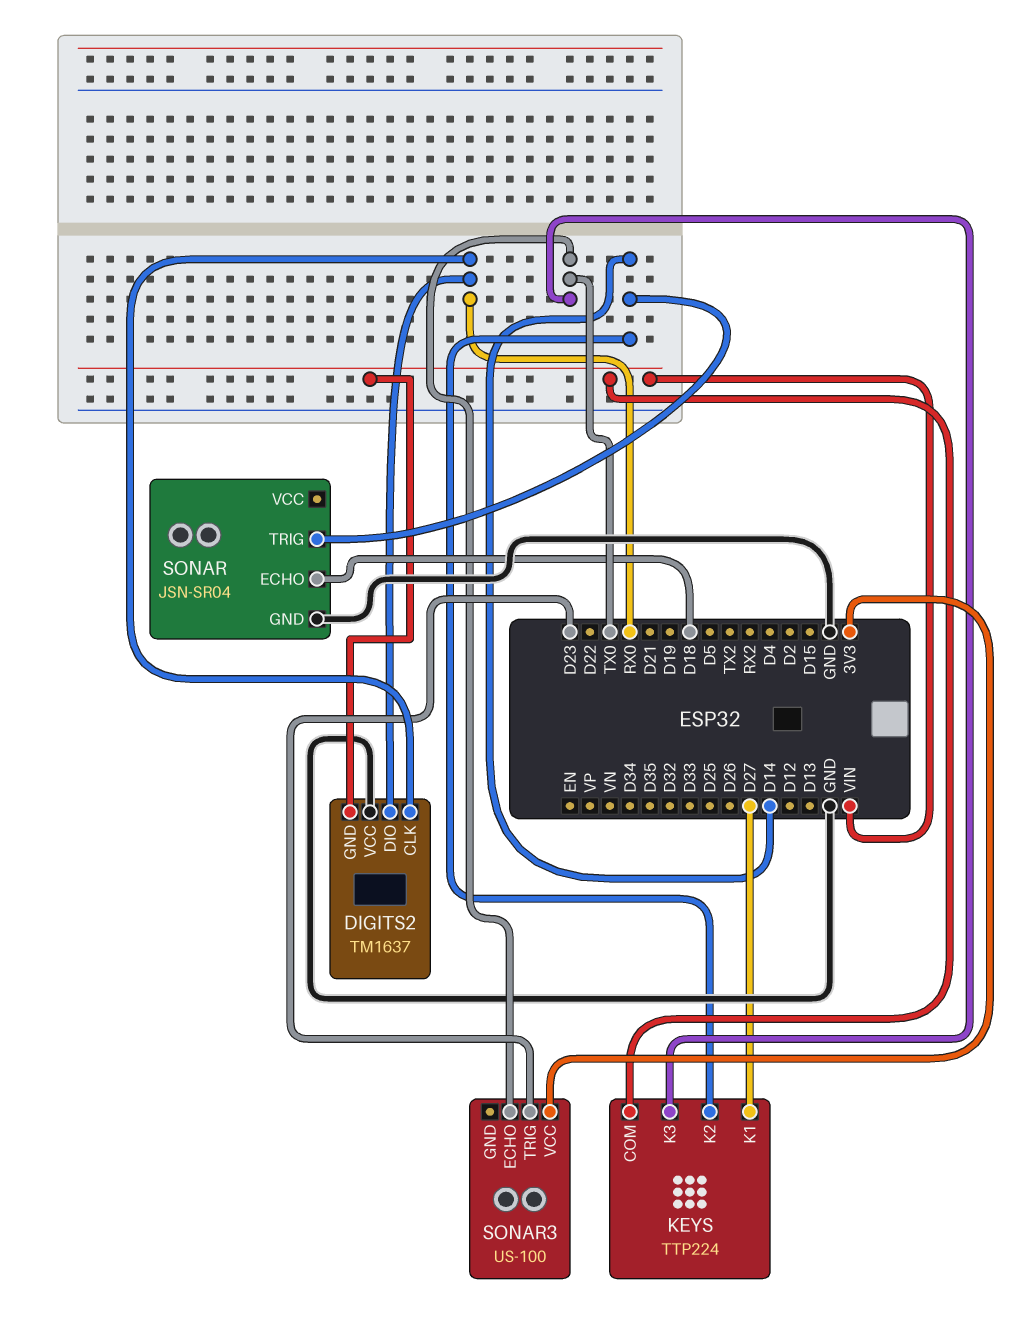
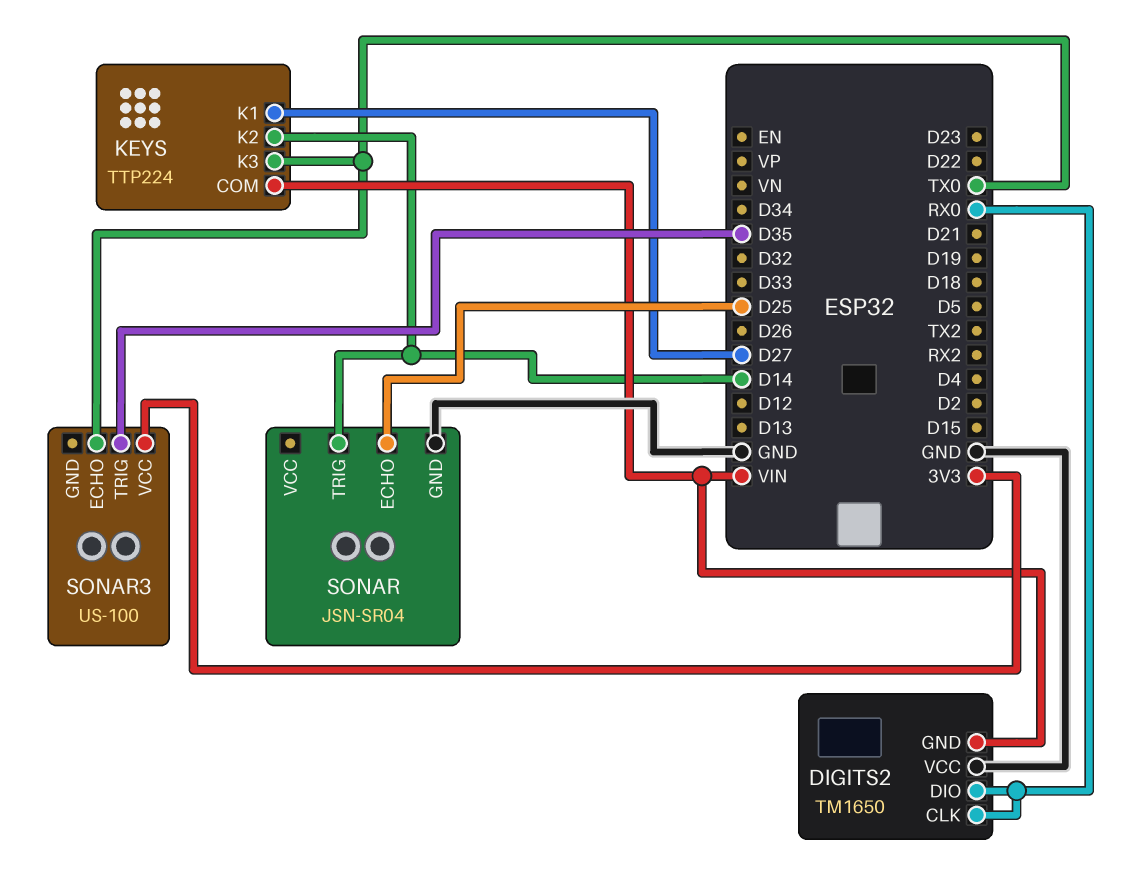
DIGITS2: TM1637 -> TM1650
SONAR pin ECHO: D18 -> D25
SONAR3 pin TRIG: D23 -> D35

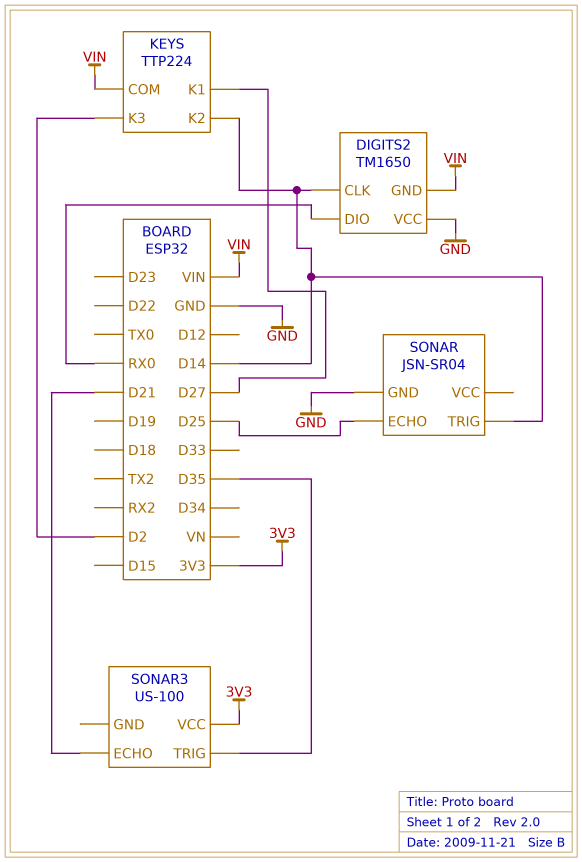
DIGITS2 pin CLK: RX0 -> D14
KEYS pin K3: TX0 -> D2
SONAR3 pin ECHO: TX0 -> D21

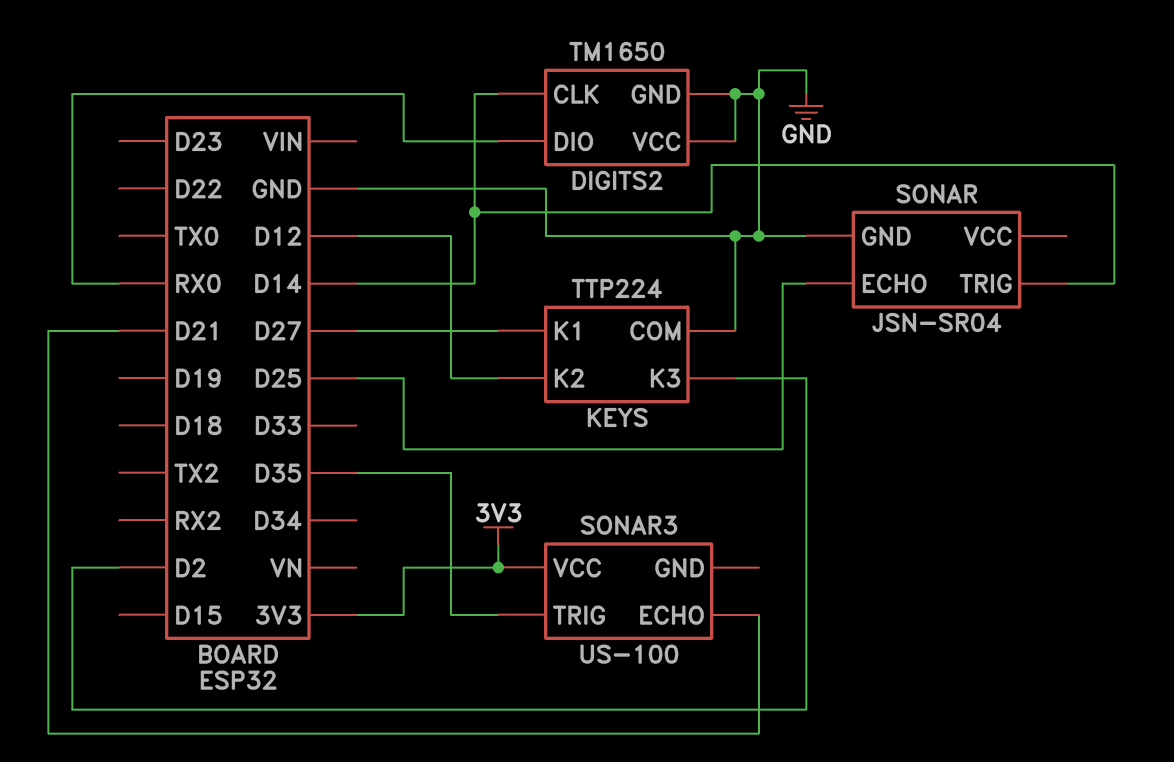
DIGITS2 pin GND: VIN -> GND
KEYS pin COM: VIN -> GND
KEYS pin K2: D14 -> D12

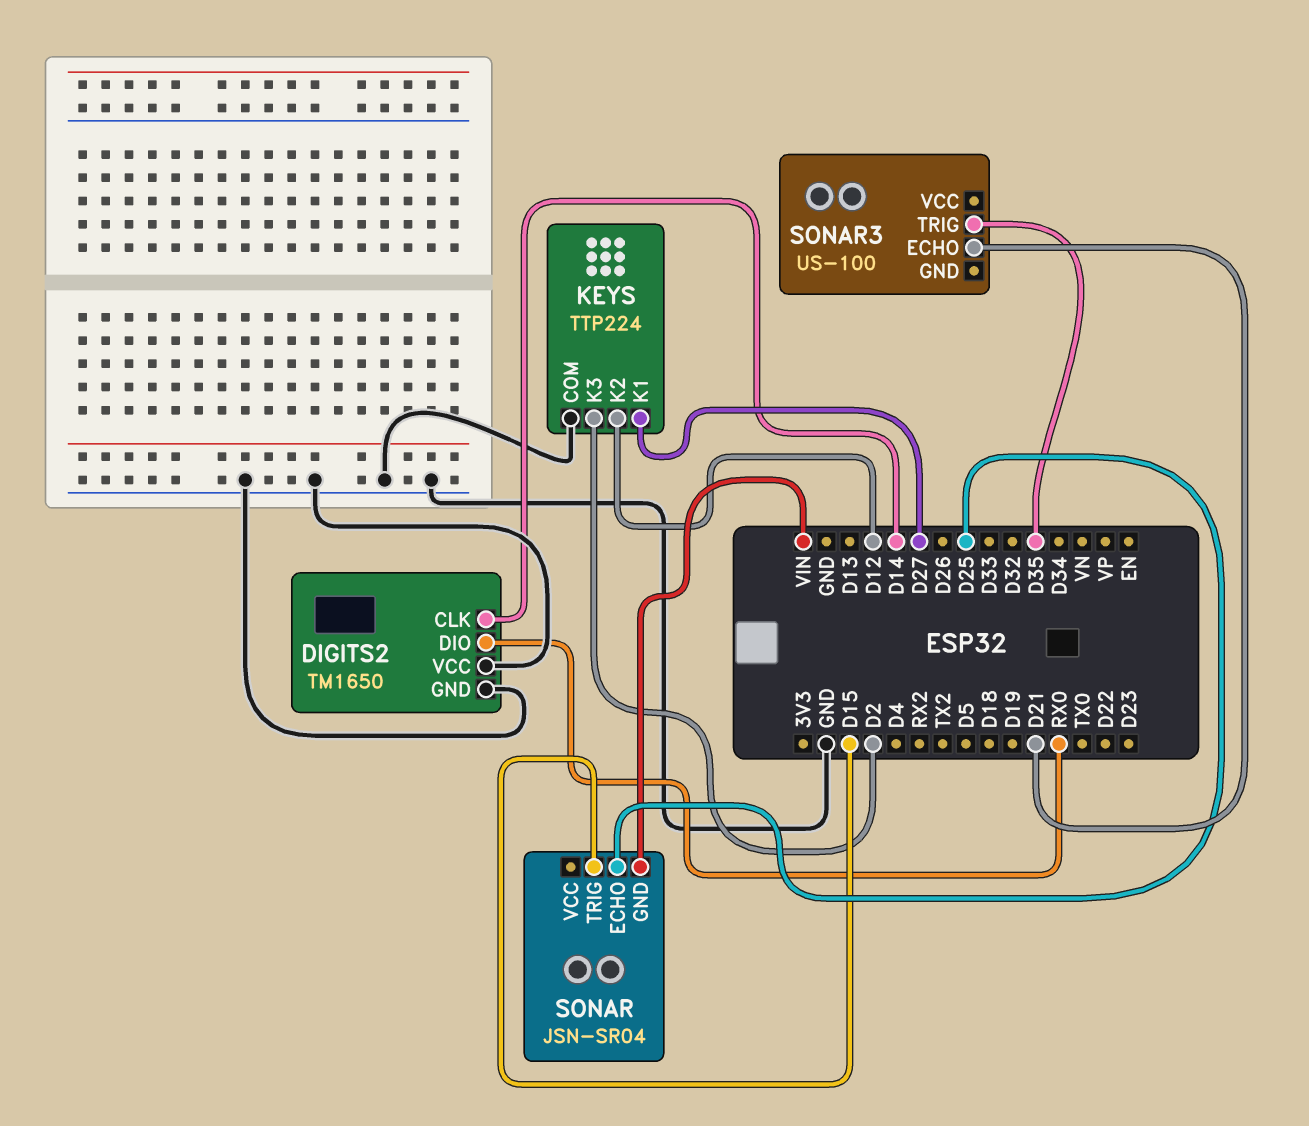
SONAR pin GND: GND -> VIN
SONAR pin TRIG: D14 -> D15
SONAR3 pin VCC: 3V3 -> none

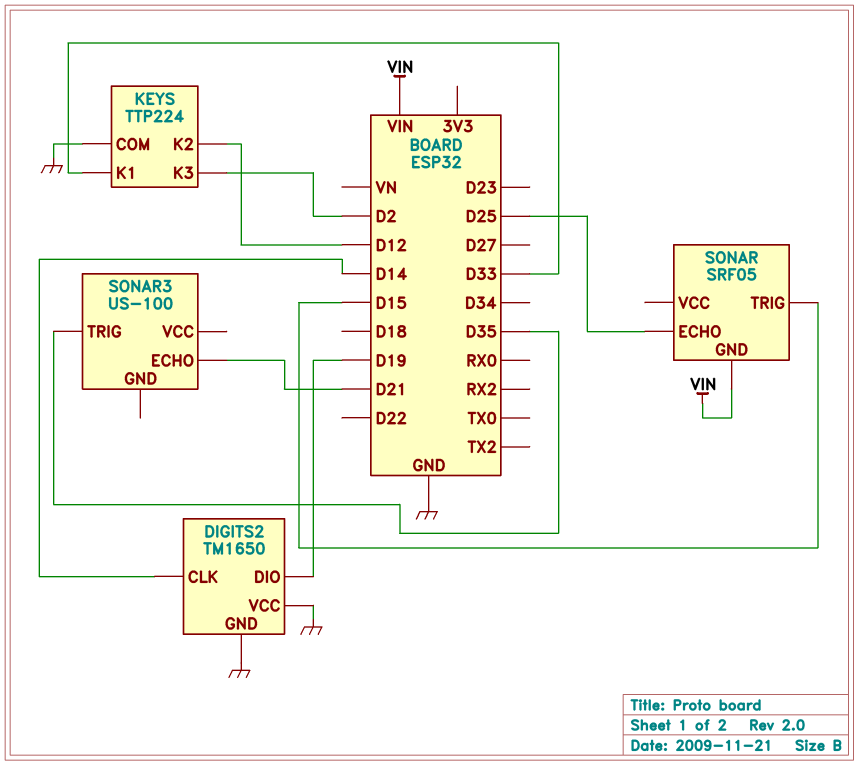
DIGITS2 pin DIO: RX0 -> D19
KEYS pin K1: D27 -> D33
SONAR: JSN-SR04 -> SRF05

